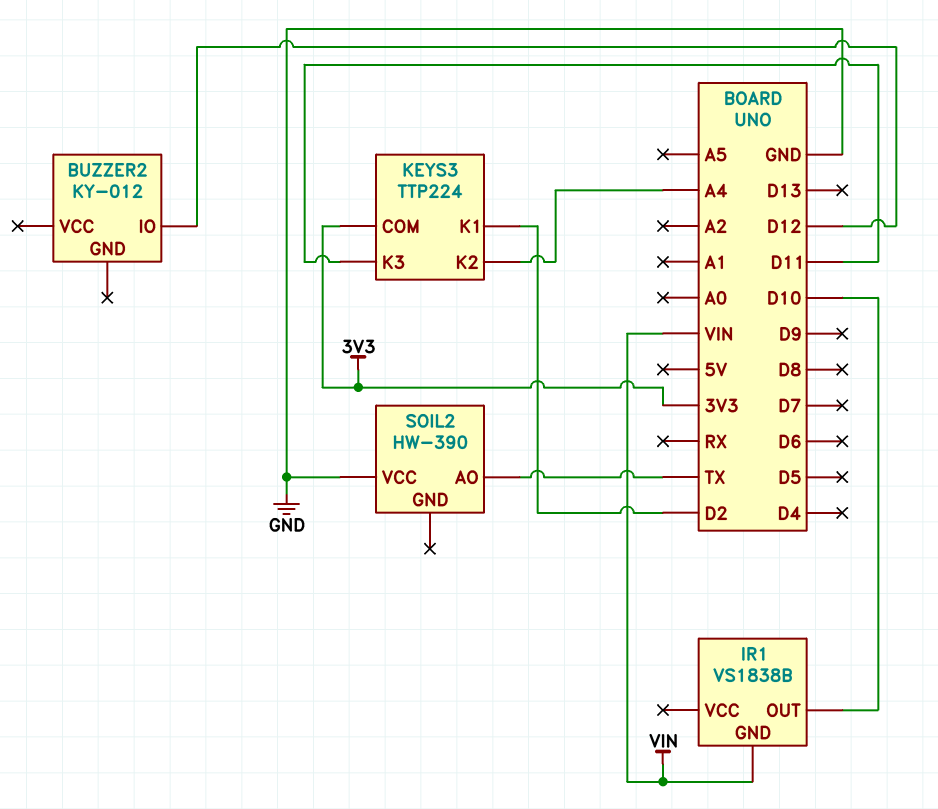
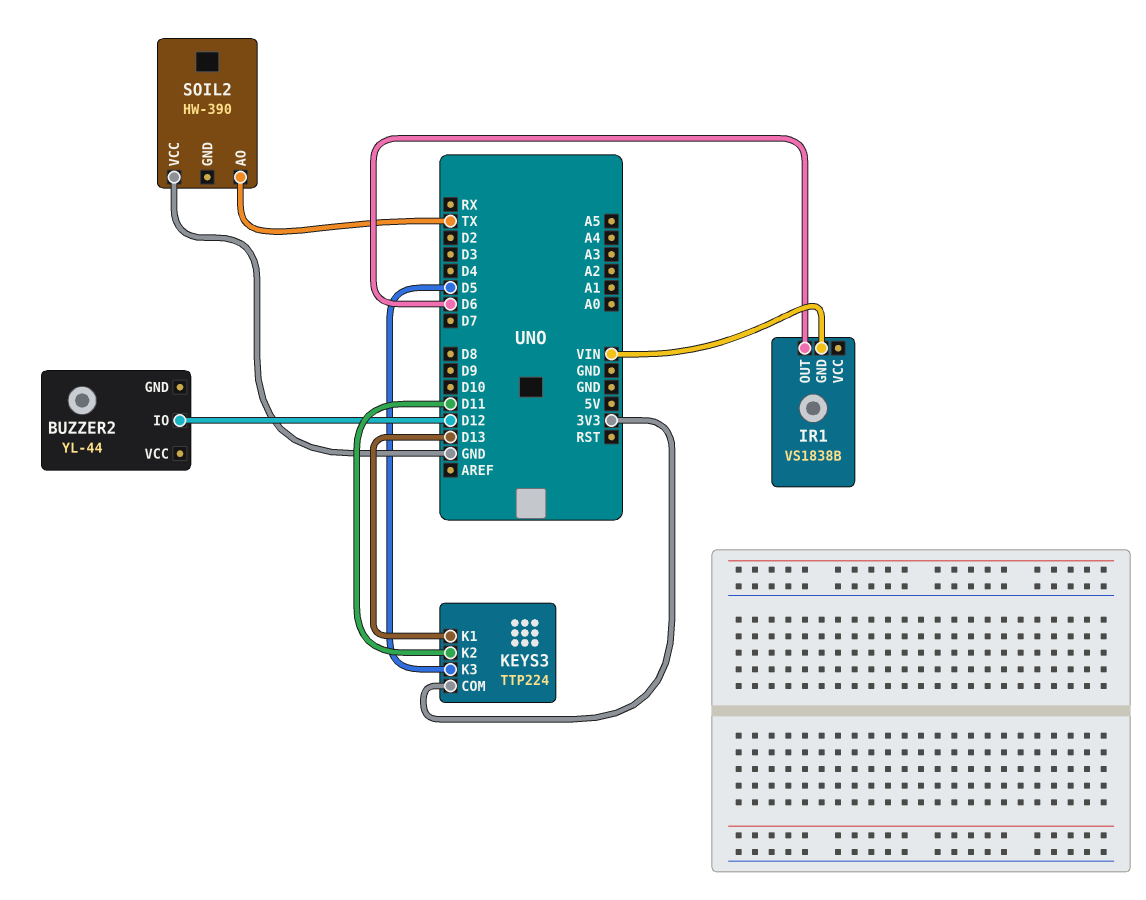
BUZZER2: KY-012 -> YL-44
IR1 pin OUT: D10 -> D6
KEYS3 pin K1: D2 -> D13
KEYS3 pin K2: A4 -> D11
KEYS3 pin K3: D11 -> D5

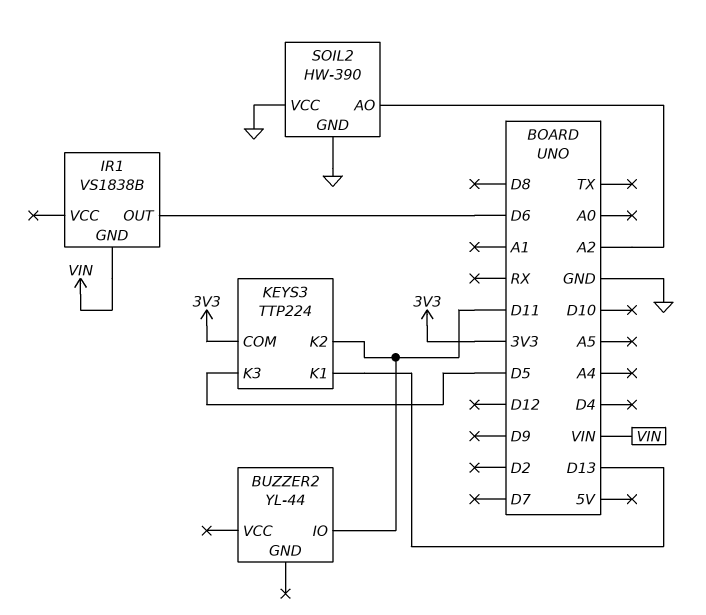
BUZZER2 pin IO: D12 -> D11
SOIL2 pin AO: TX -> A2
SOIL2 pin GND: none -> GND

